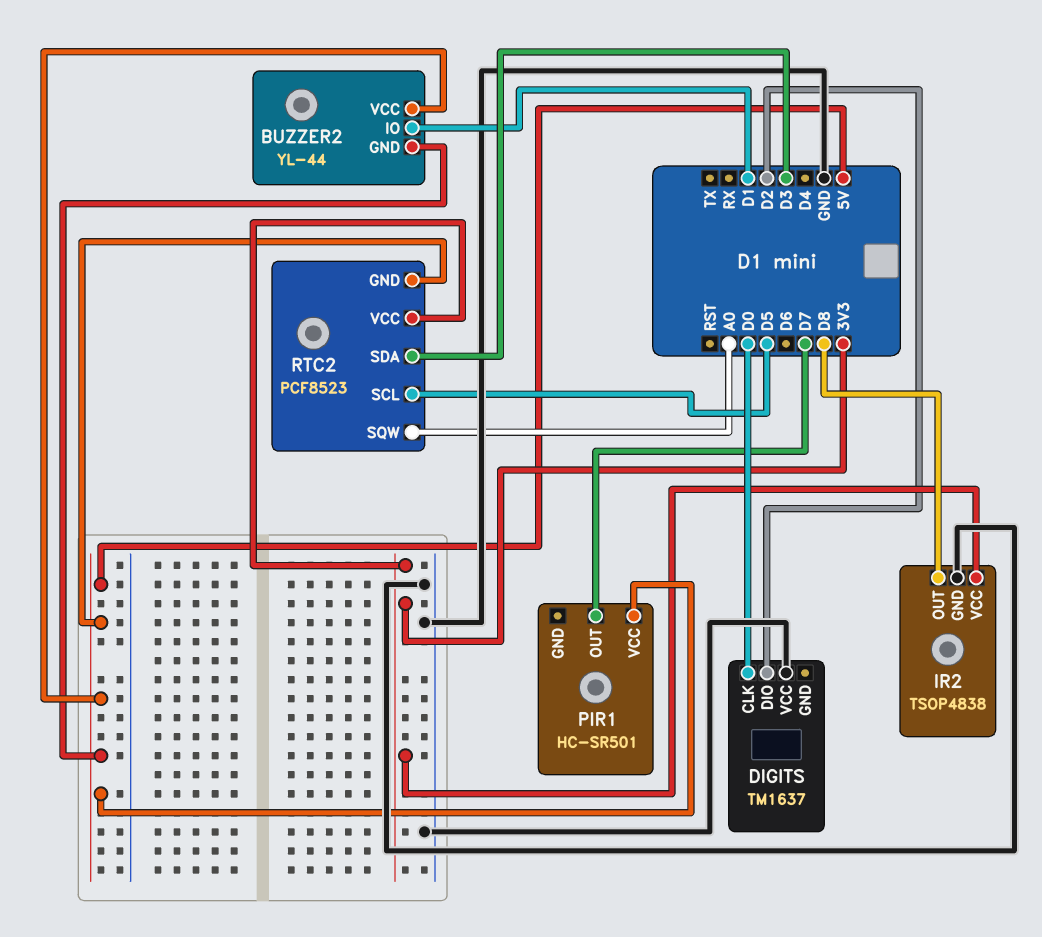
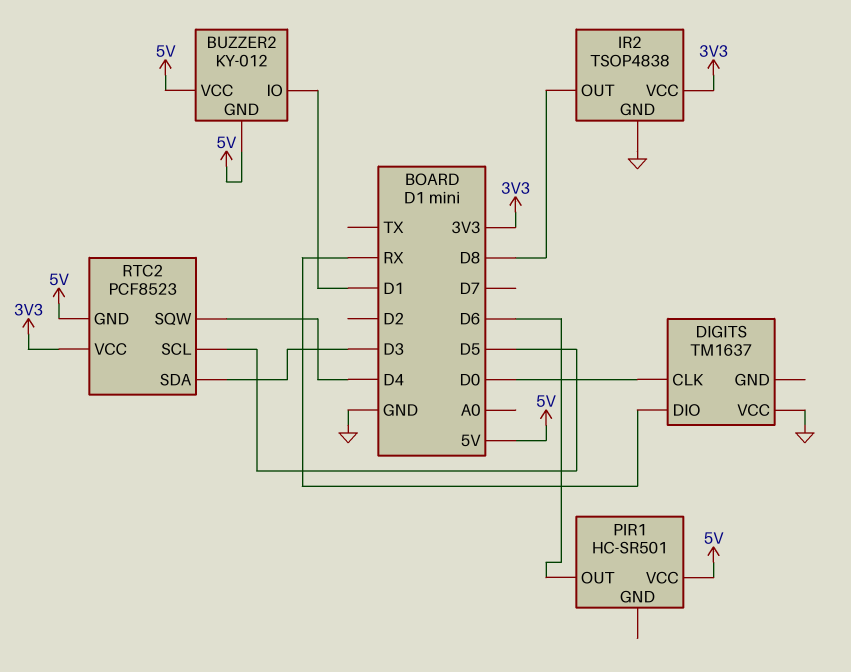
BUZZER2: YL-44 -> KY-012
DIGITS pin DIO: D2 -> RX
PIR1 pin OUT: D7 -> D6
RTC2 pin SQW: A0 -> D4

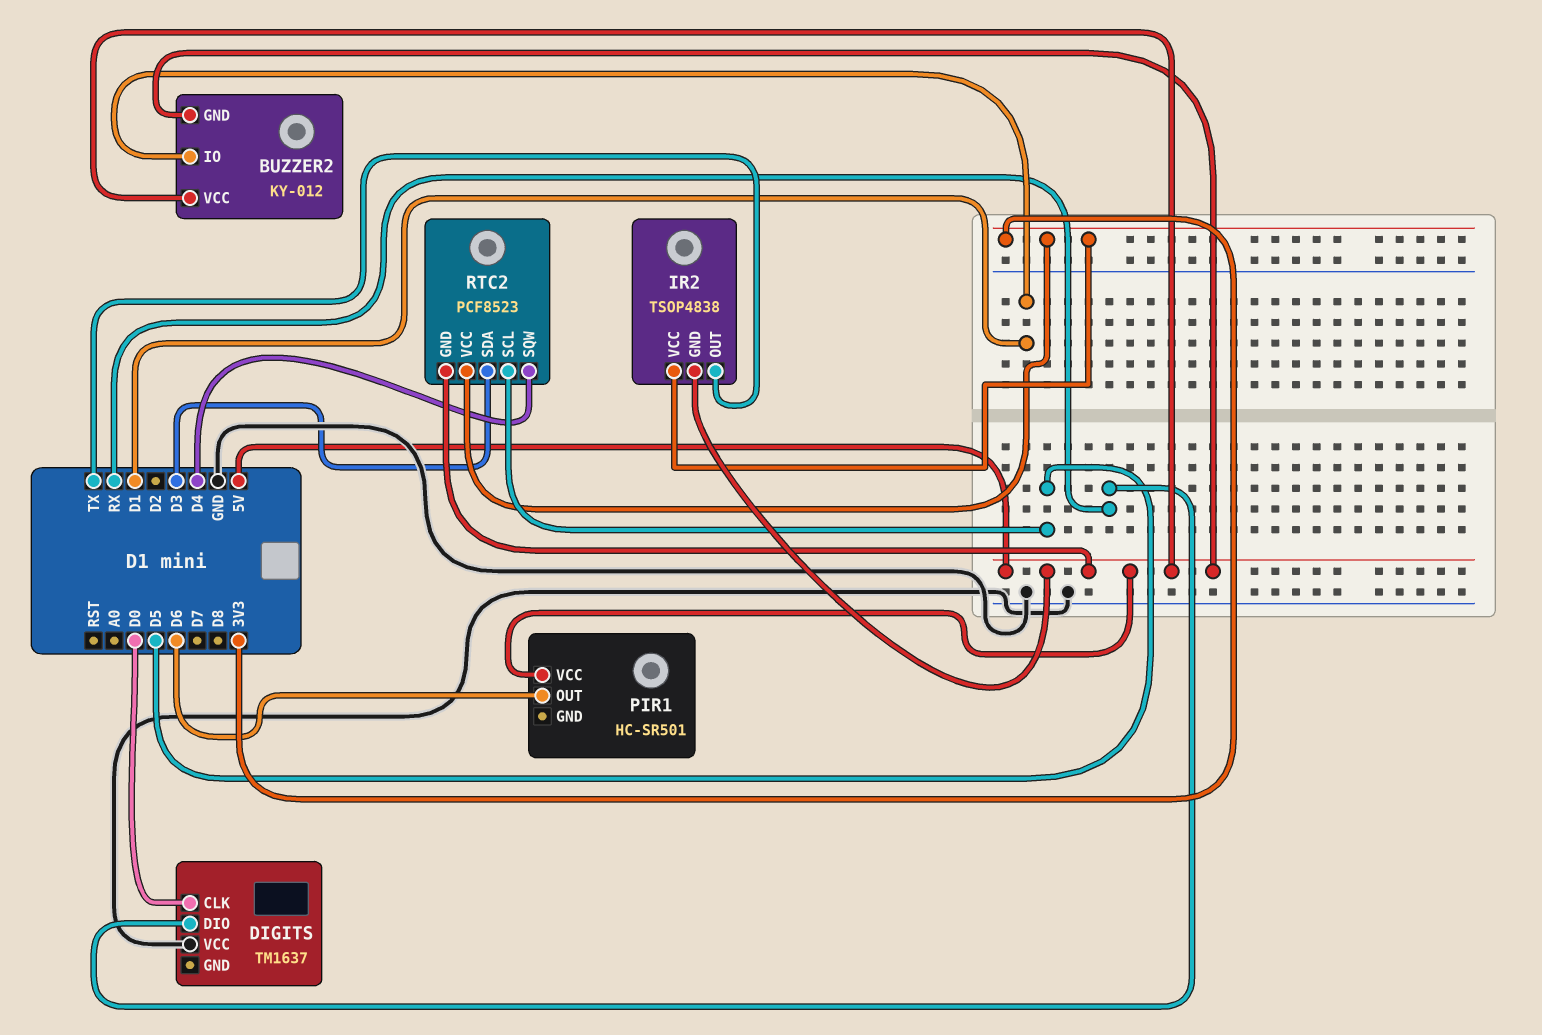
IR2 pin GND: GND -> 5V
IR2 pin OUT: D8 -> TX

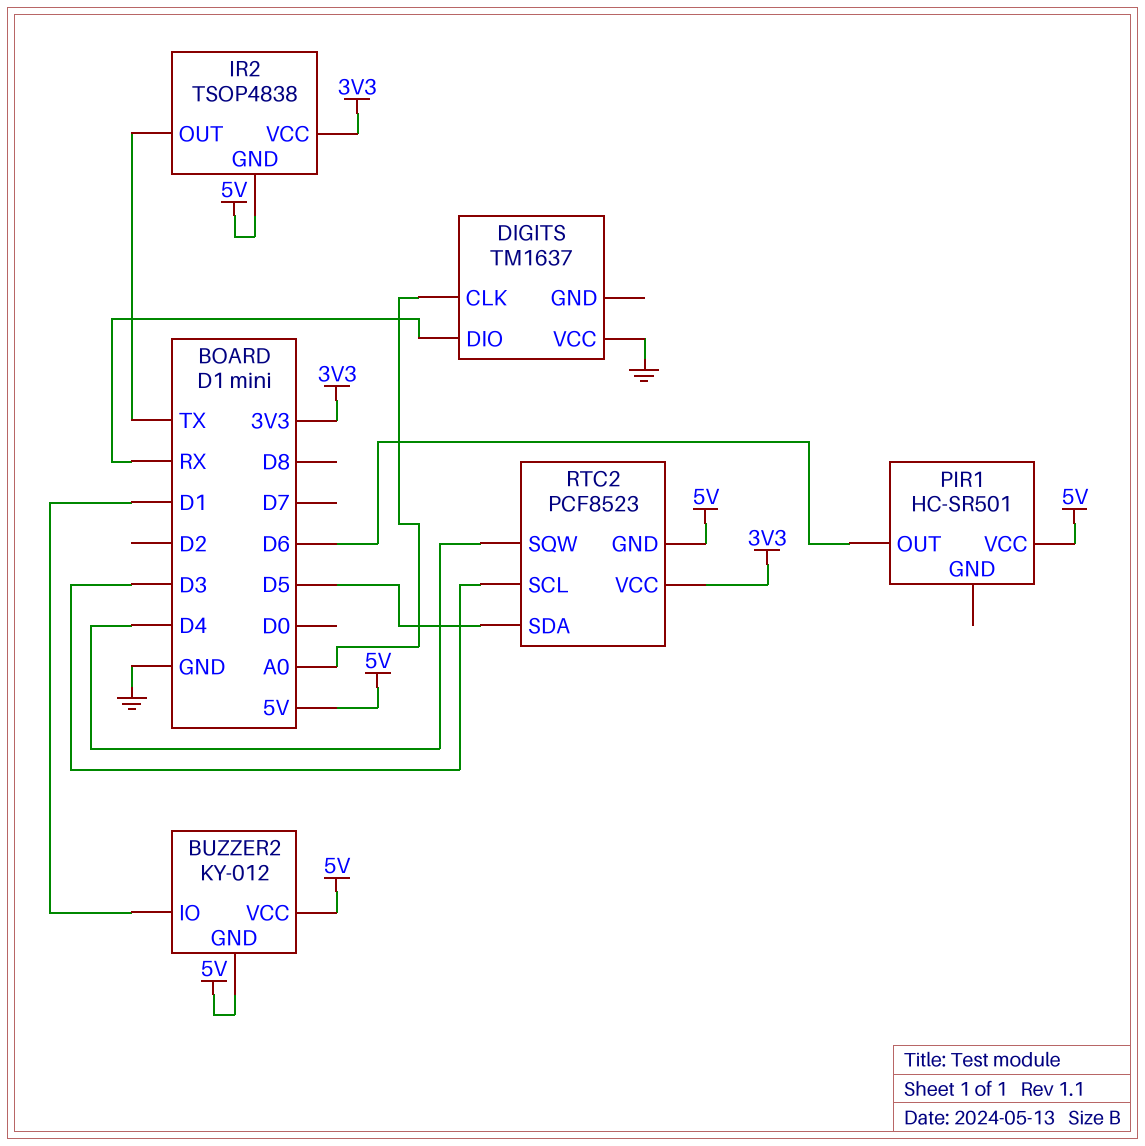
DIGITS pin CLK: D0 -> A0
RTC2 pin SCL: D5 -> D3
RTC2 pin SDA: D3 -> D5

